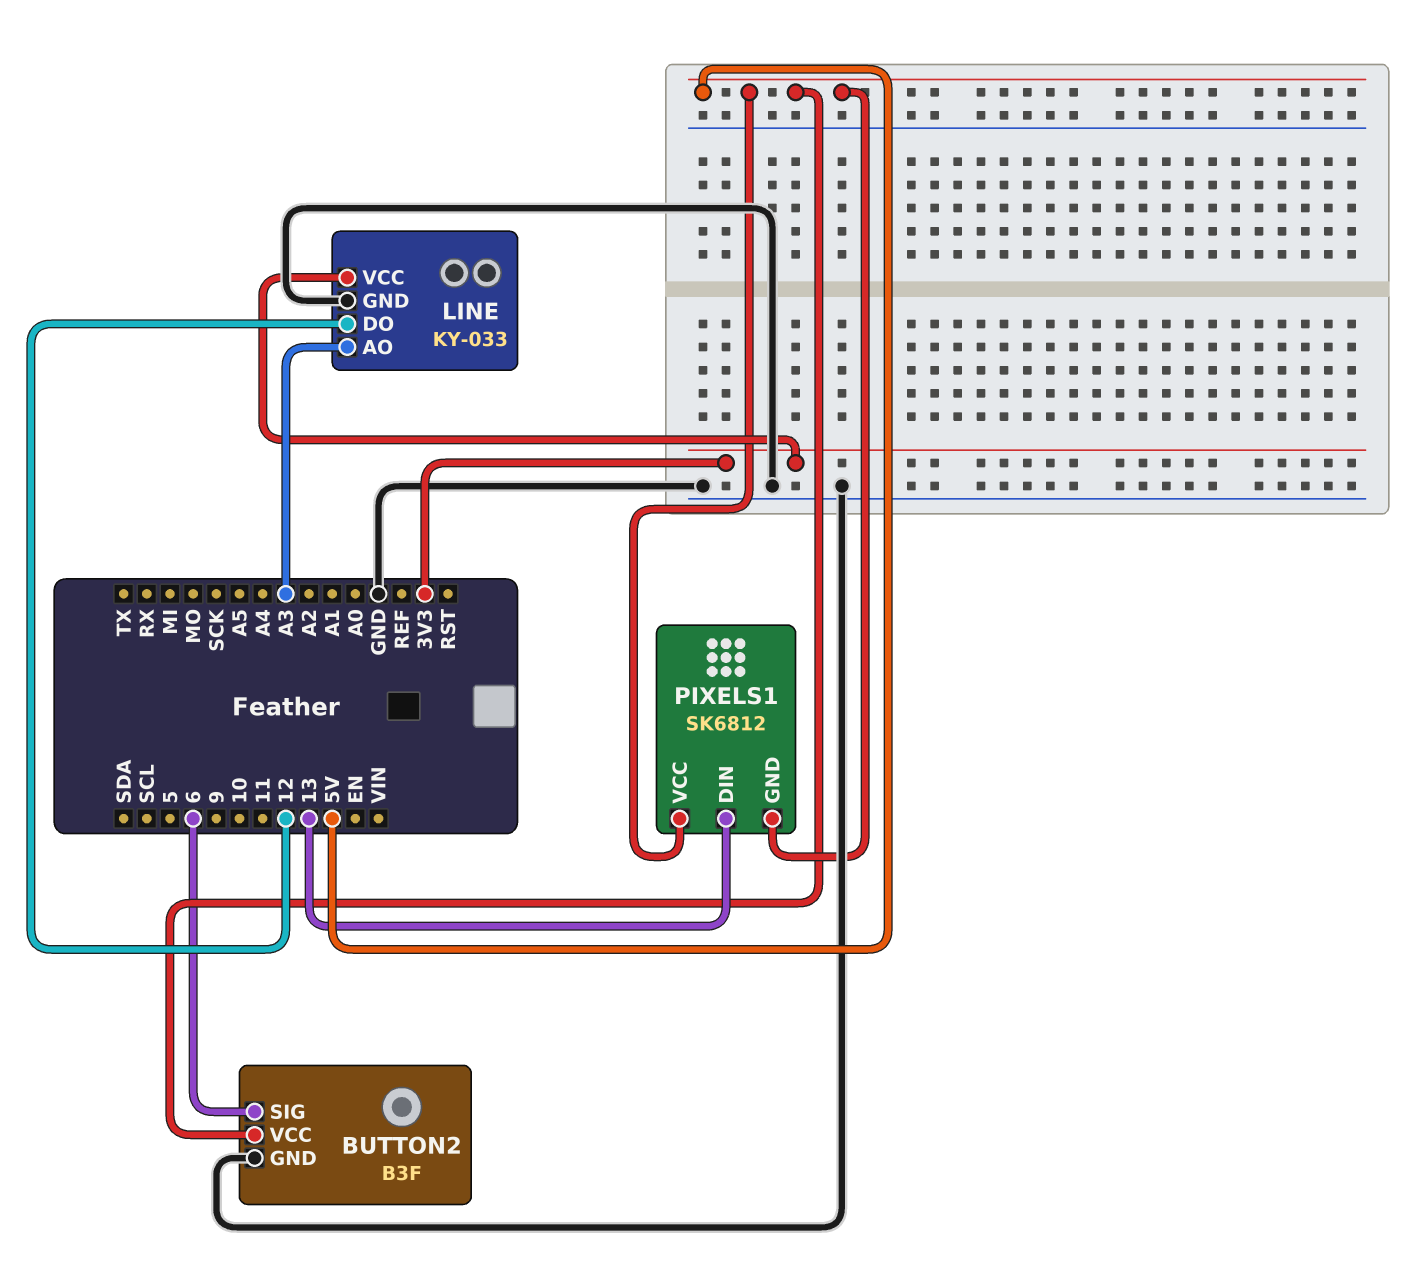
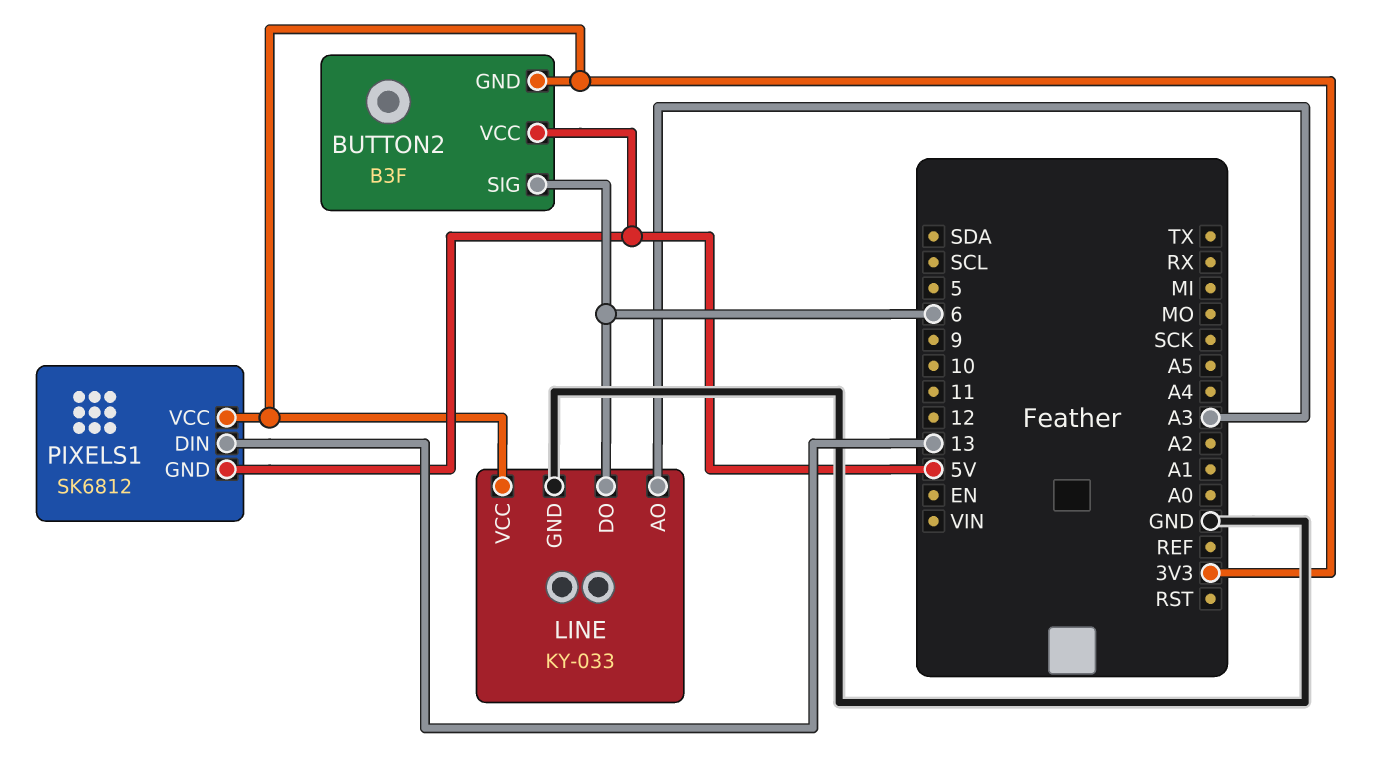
BUTTON2 pin GND: GND -> 3V3
LINE pin DO: 12 -> 6
PIXELS1 pin VCC: 5V -> 3V3

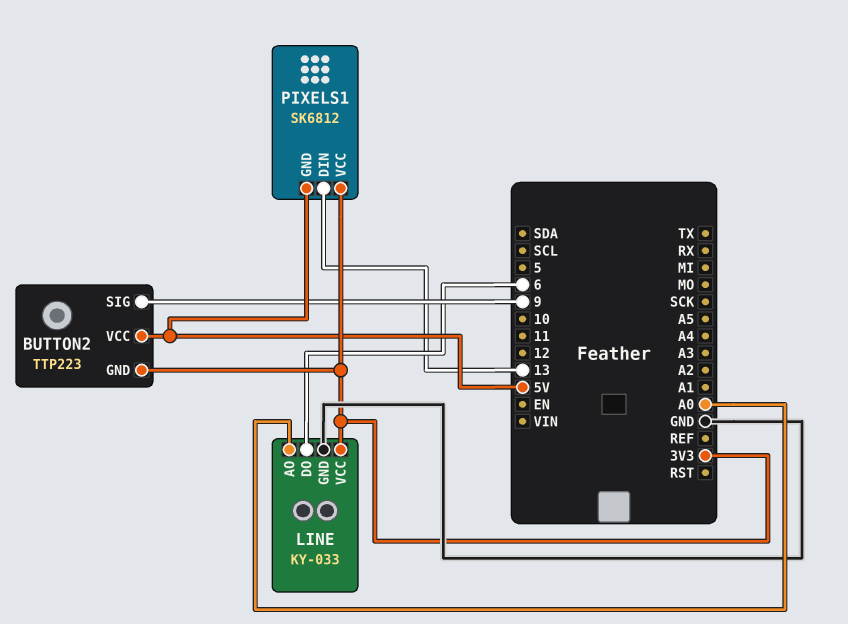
BUTTON2: B3F -> TTP223
BUTTON2 pin SIG: 6 -> 9
LINE pin AO: A3 -> A0

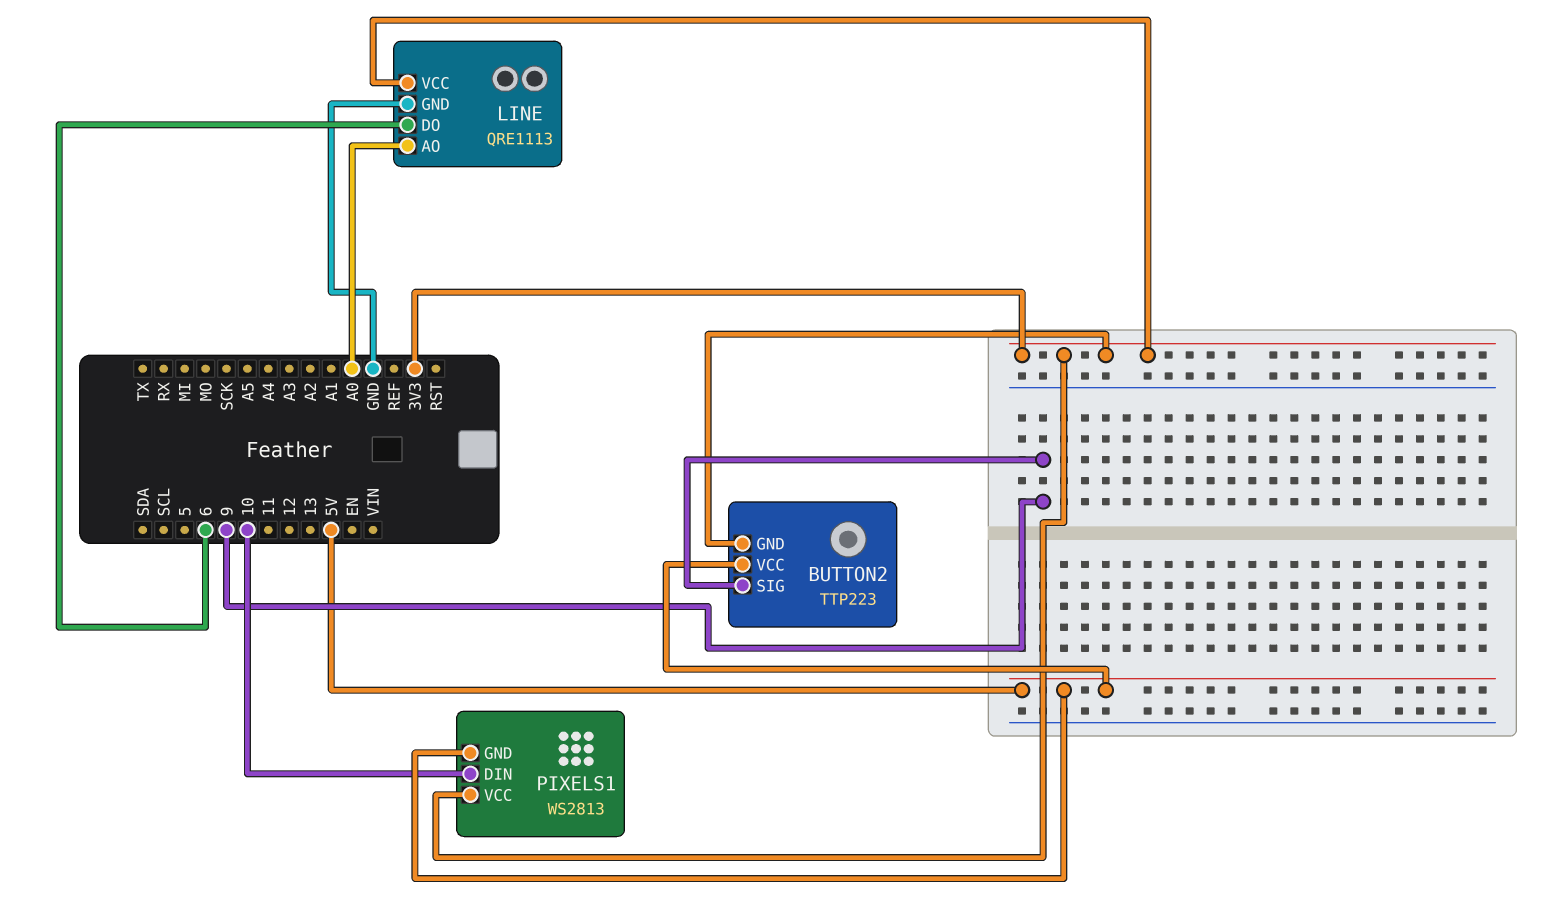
LINE: KY-033 -> QRE1113
PIXELS1: SK6812 -> WS2813
PIXELS1 pin DIN: 13 -> 10

